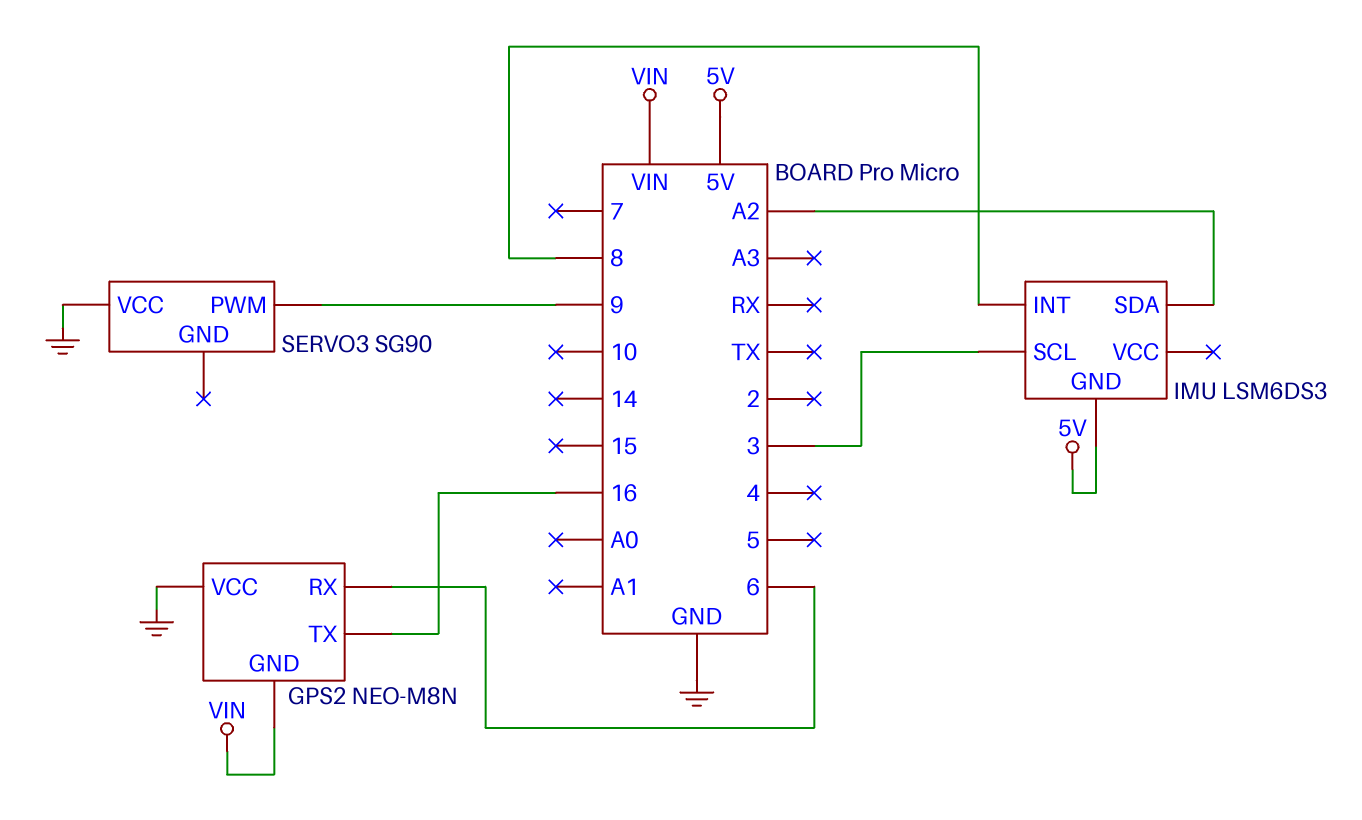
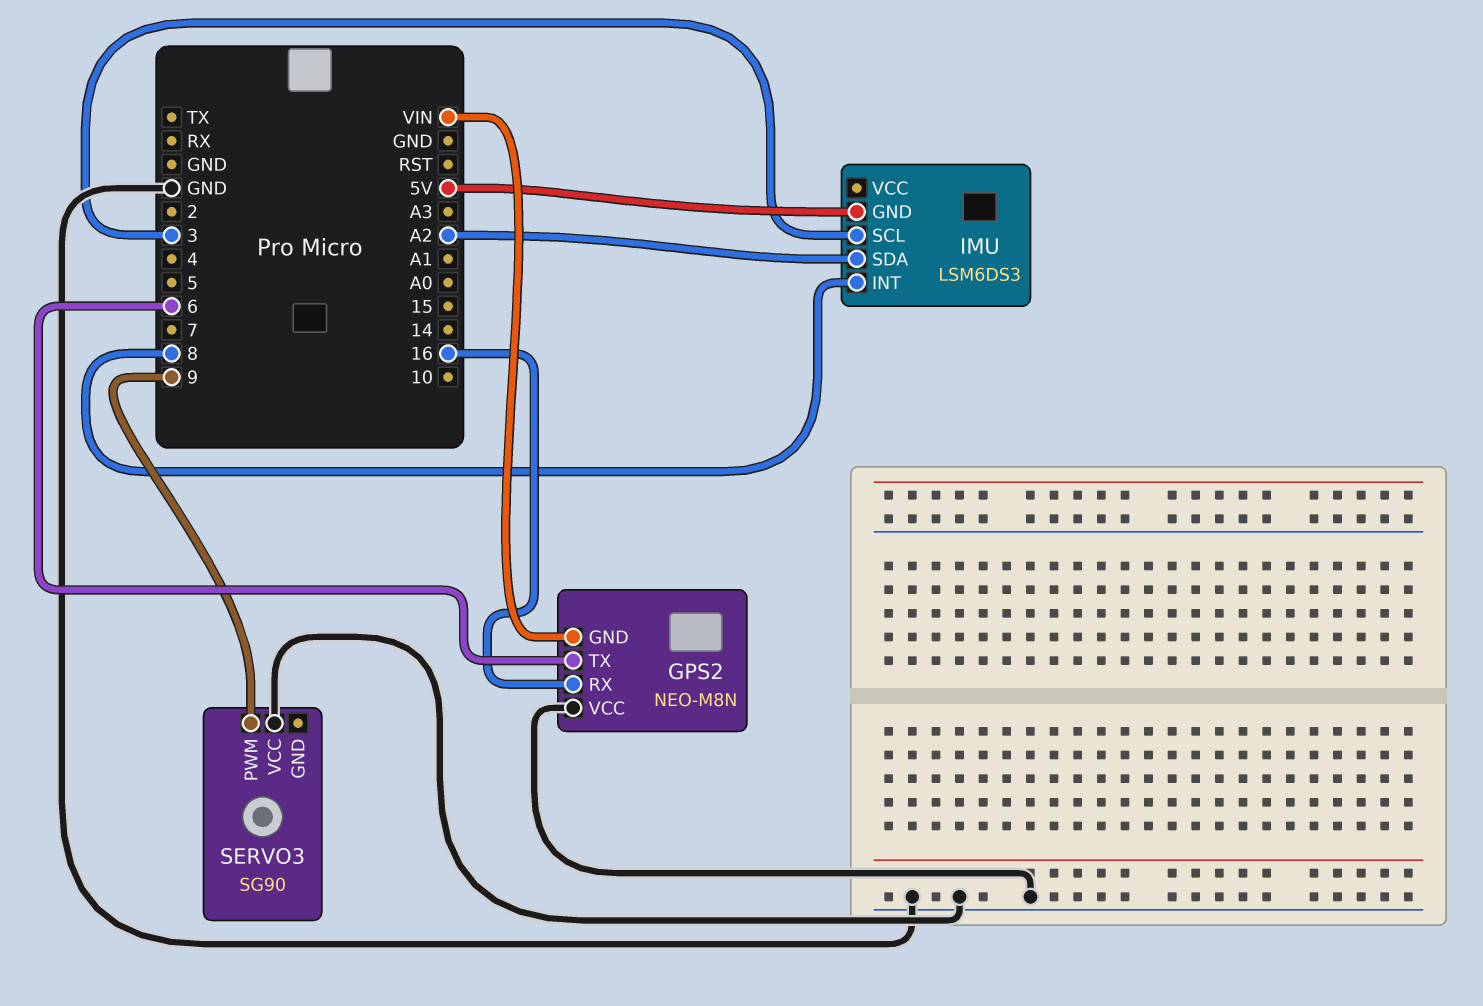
GPS2 pin RX: 6 -> 16
GPS2 pin TX: 16 -> 6

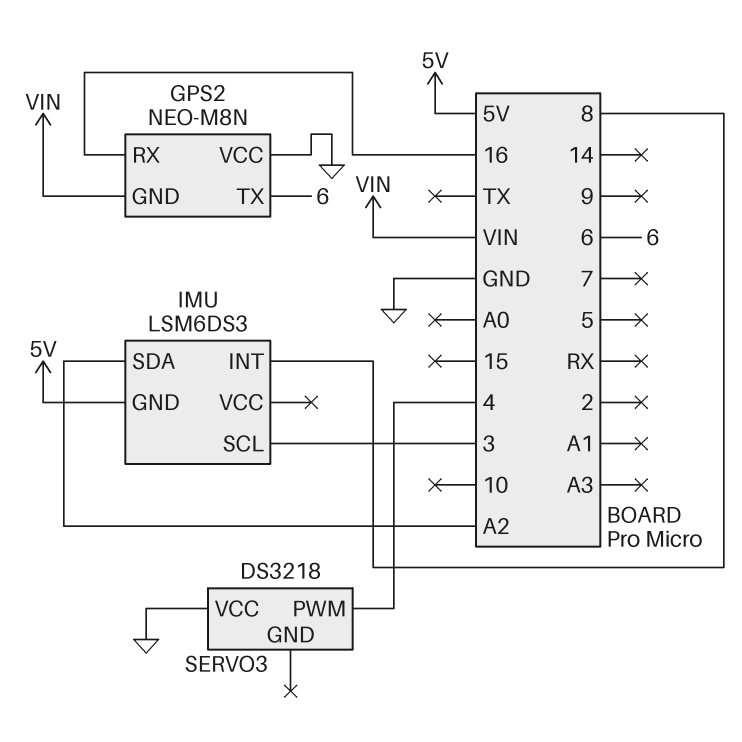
SERVO3: SG90 -> DS3218
SERVO3 pin PWM: 9 -> 4

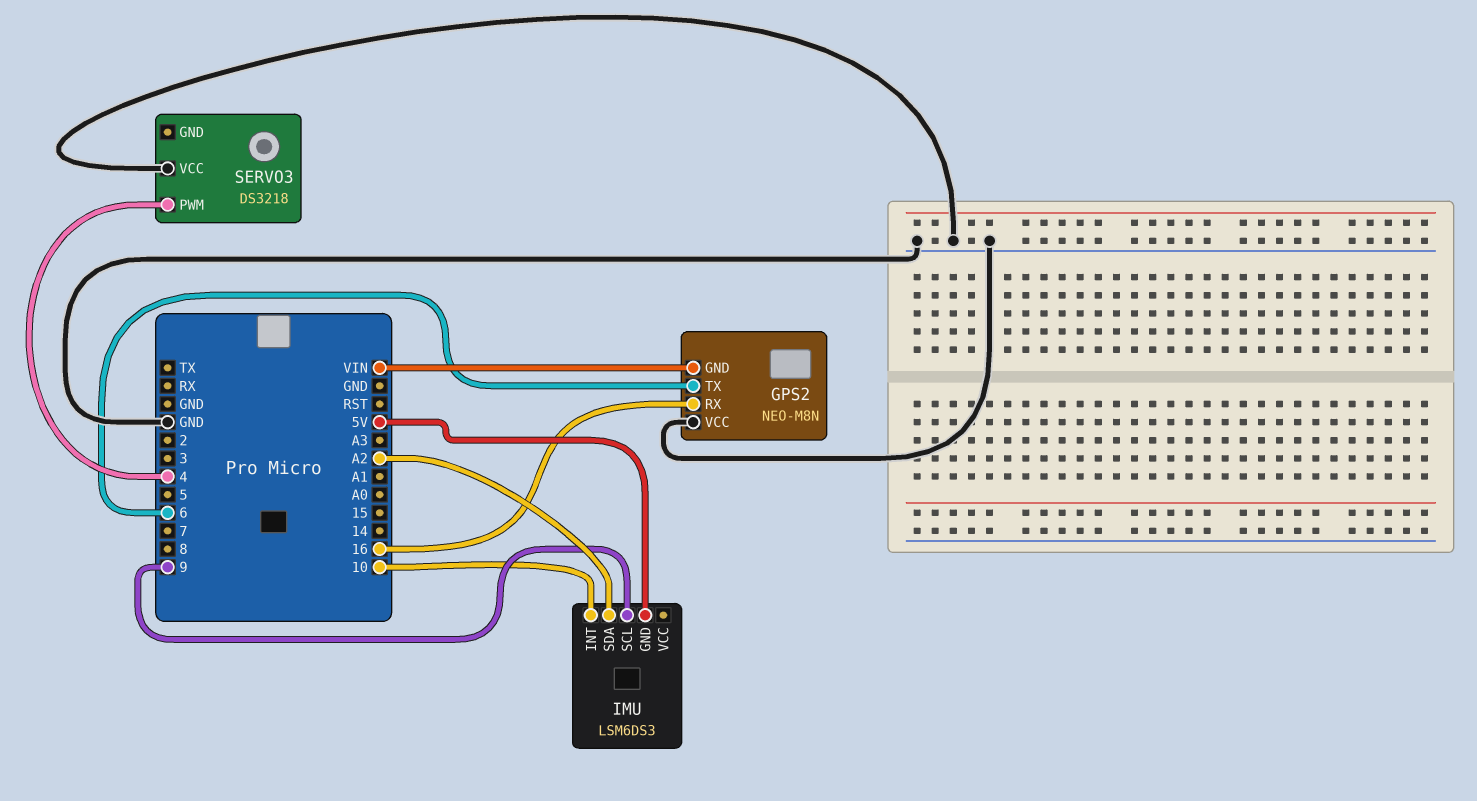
IMU pin INT: 8 -> 10
IMU pin SCL: 3 -> 9

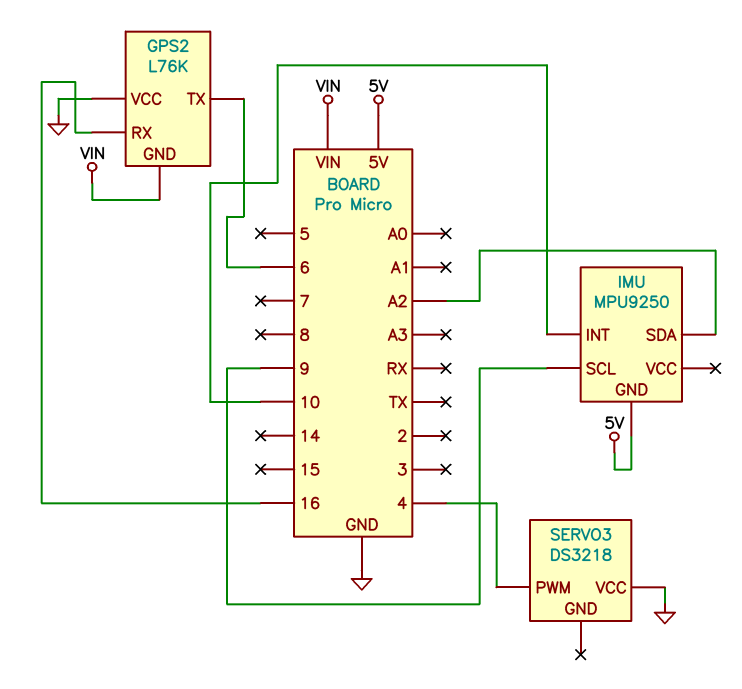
GPS2: NEO-M8N -> L76K
IMU: LSM6DS3 -> MPU9250

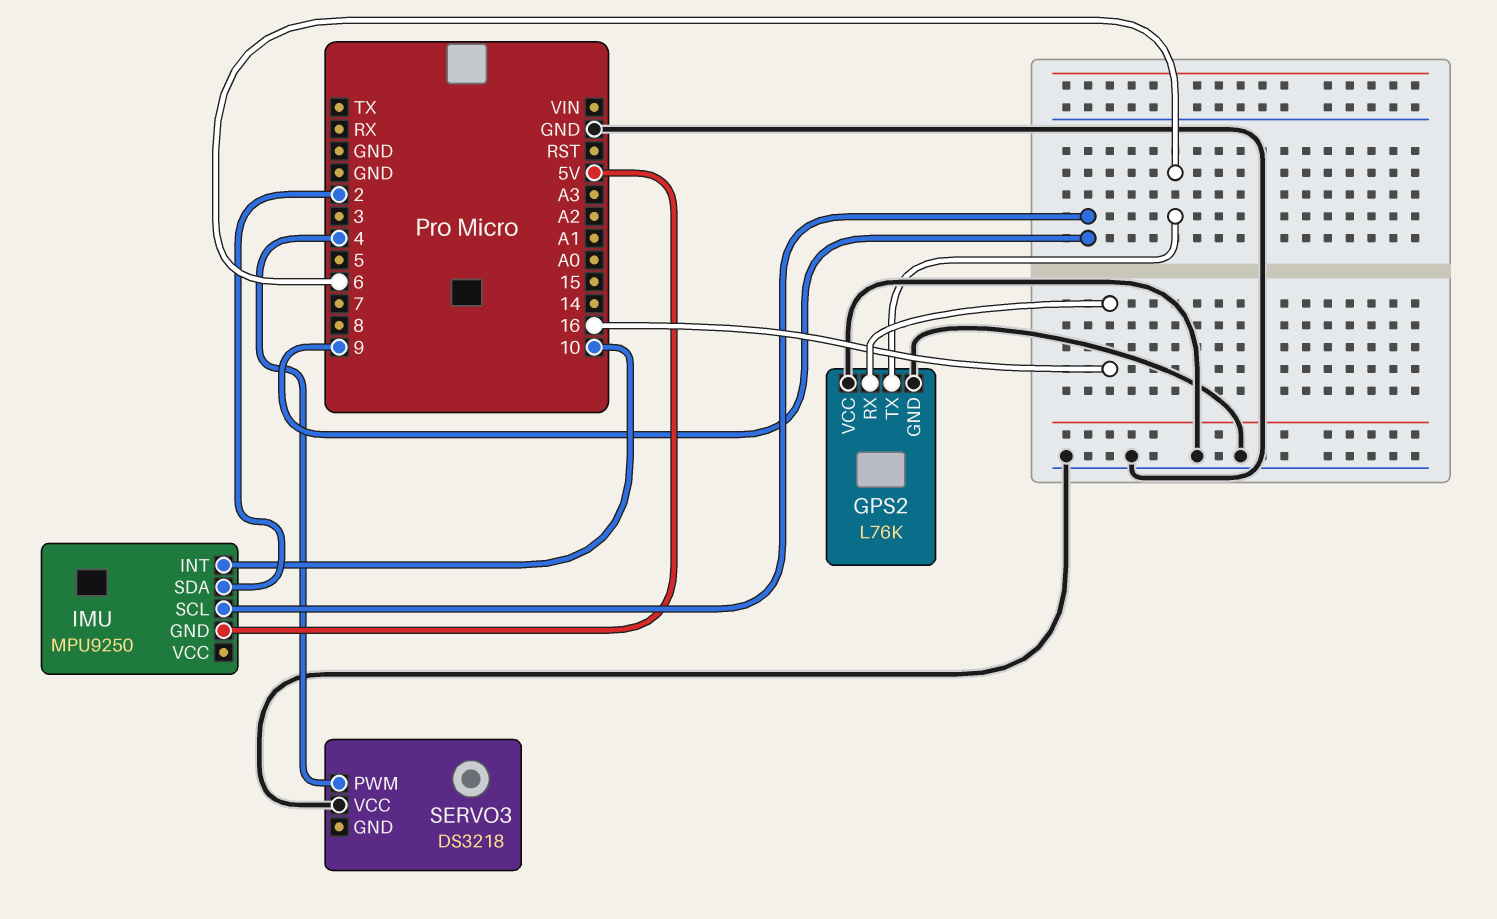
GPS2 pin GND: VIN -> GND
IMU pin SDA: A2 -> 2

